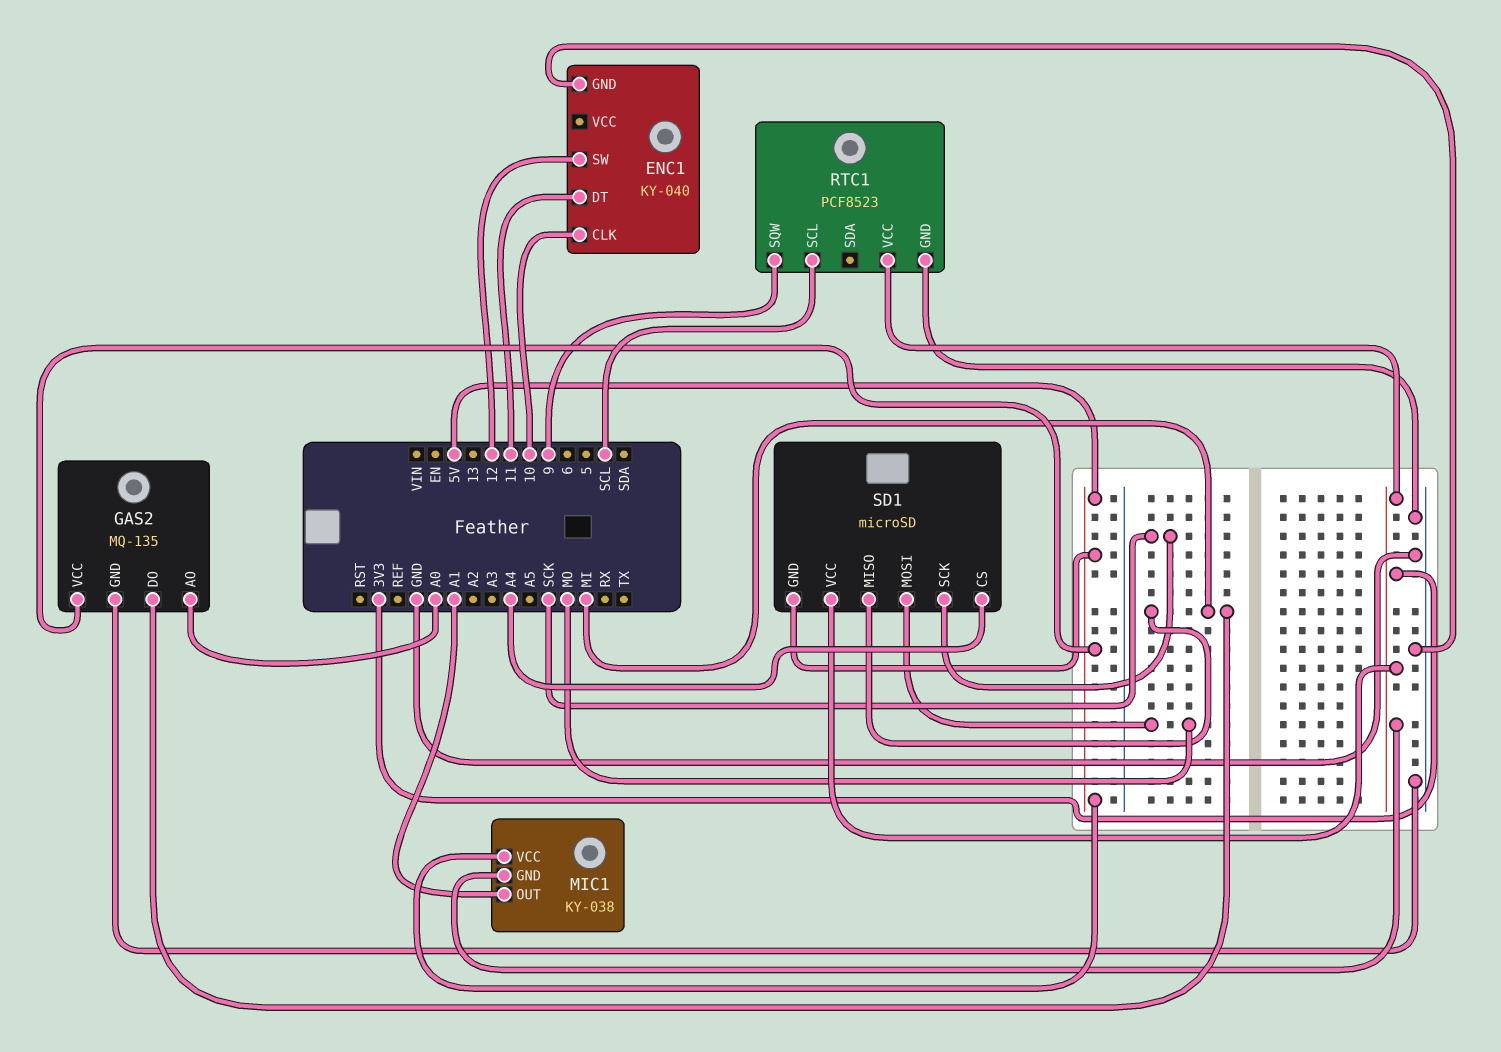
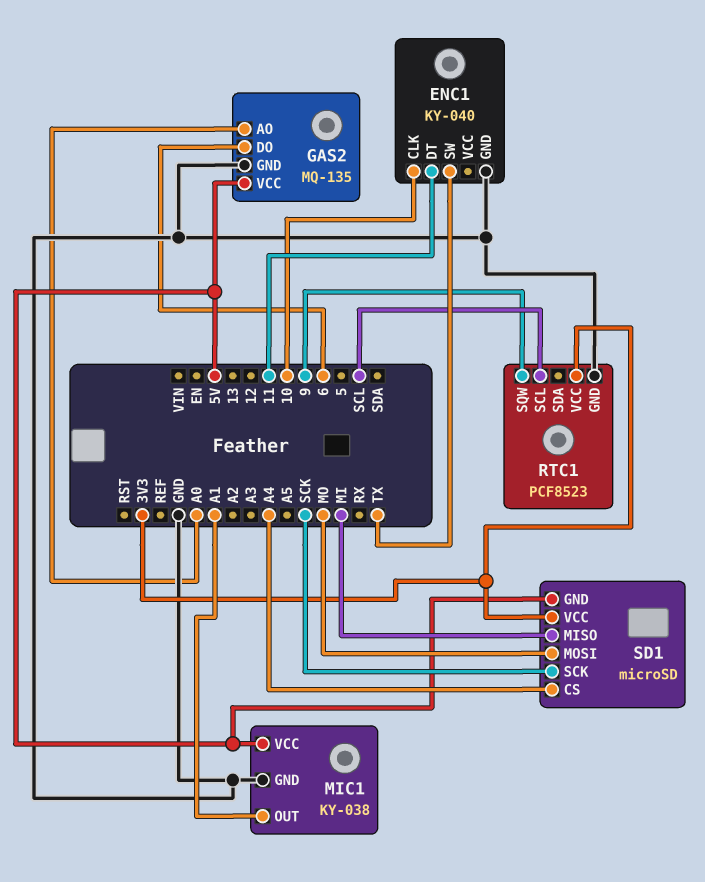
ENC1 pin SW: 12 -> TX
GAS2 pin DO: MI -> 6
MIC1 pin GND: 3V3 -> GND

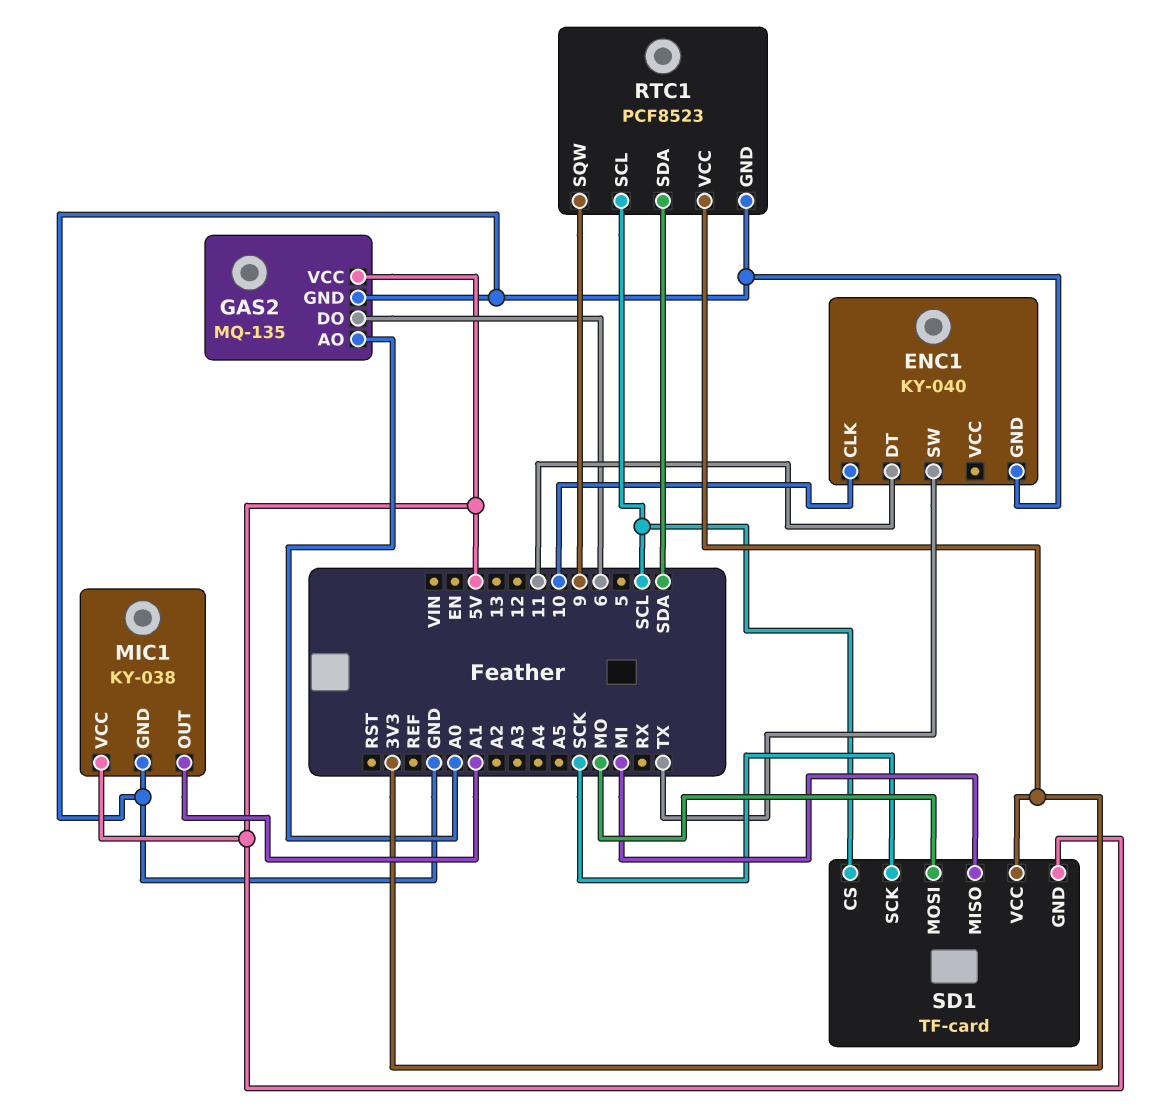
RTC1 pin SDA: none -> SDA
SD1: microSD -> TF-card
SD1 pin CS: A4 -> SCL

